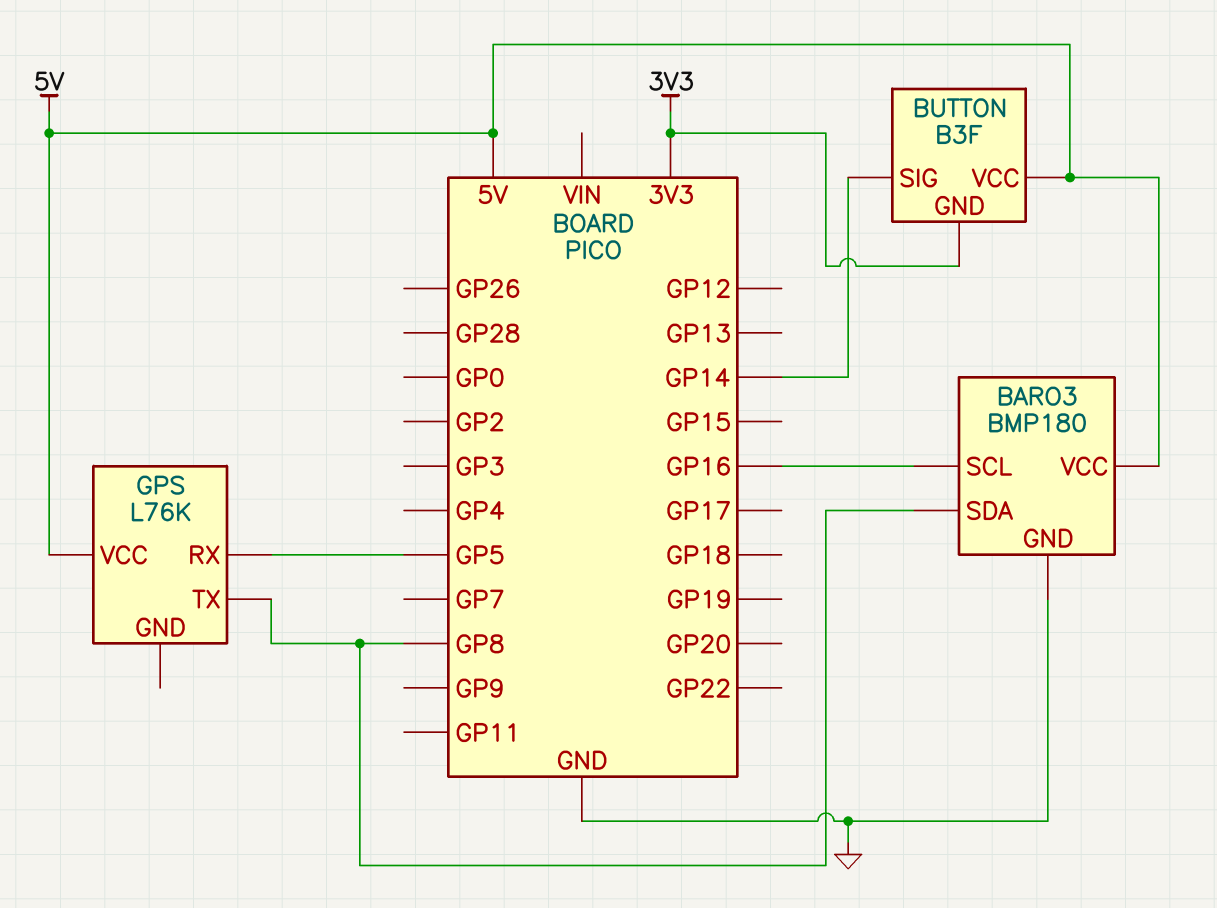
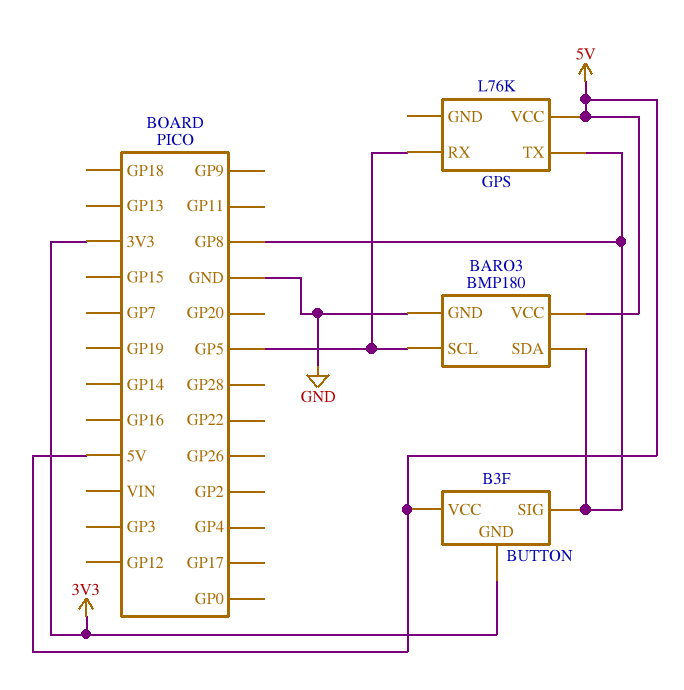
BARO3 pin SCL: GP16 -> GP5
BUTTON pin SIG: GP14 -> GP8

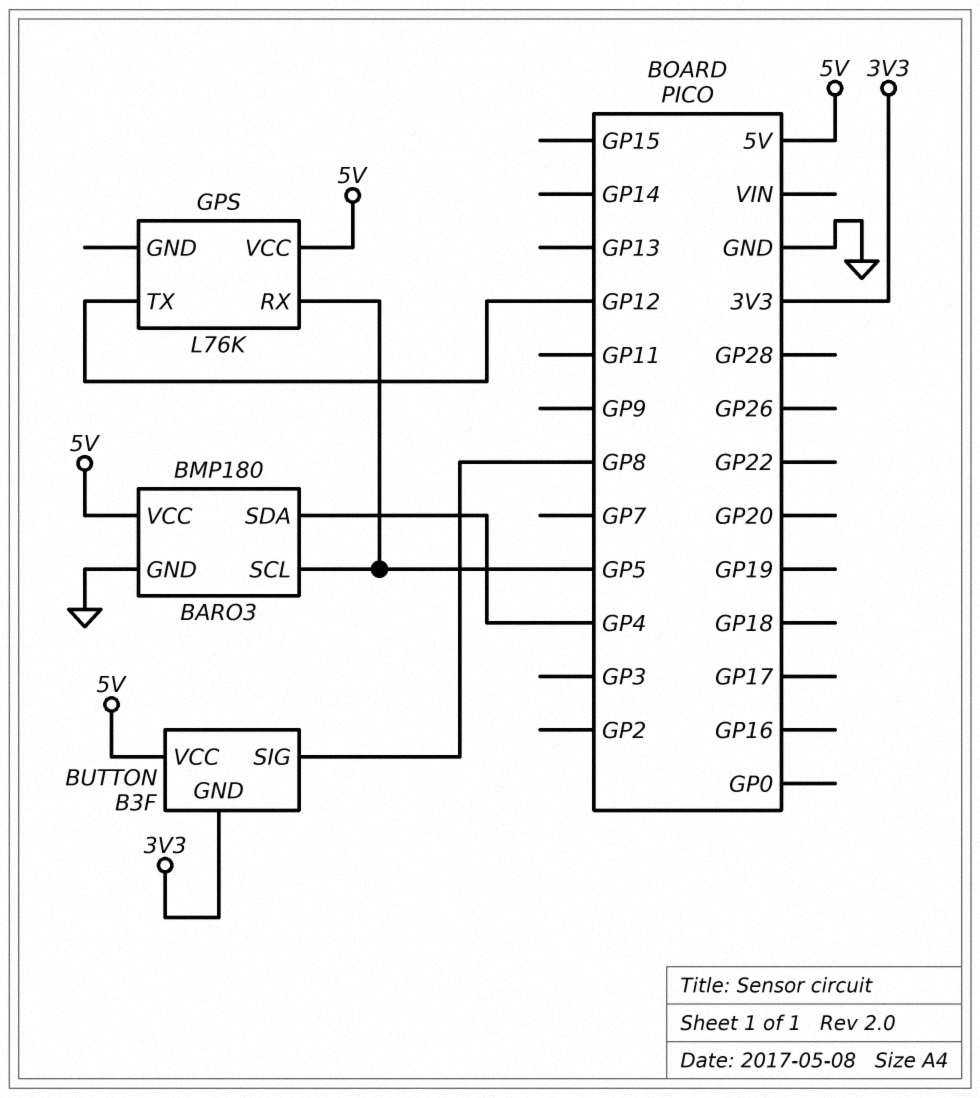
BARO3 pin SDA: GP8 -> GP4
GPS pin TX: GP8 -> GP12

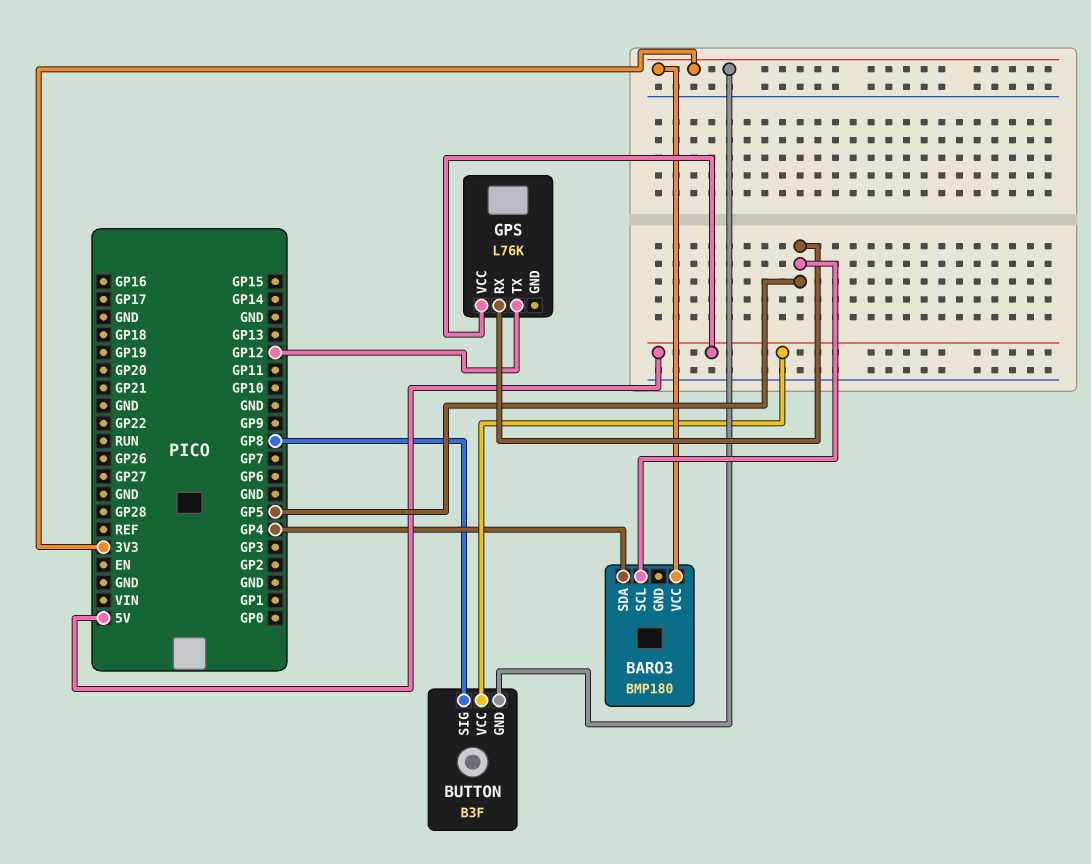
BARO3 pin GND: GND -> none
BARO3 pin VCC: 5V -> 3V3

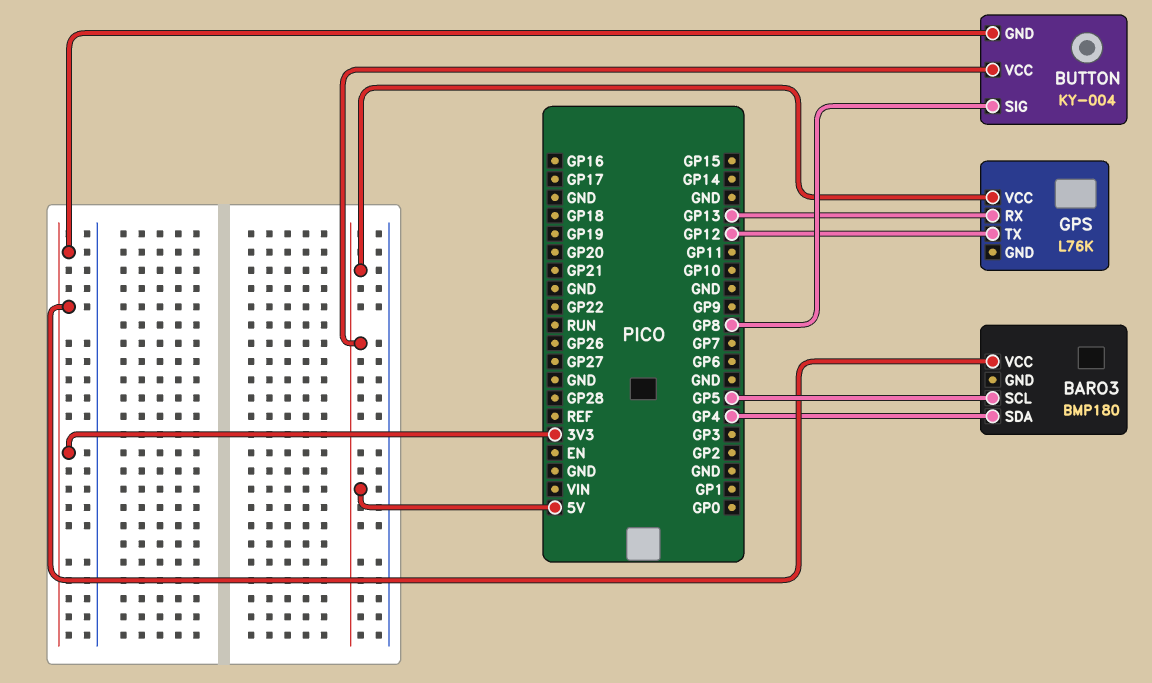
BUTTON: B3F -> KY-004
GPS pin RX: GP5 -> GP13

